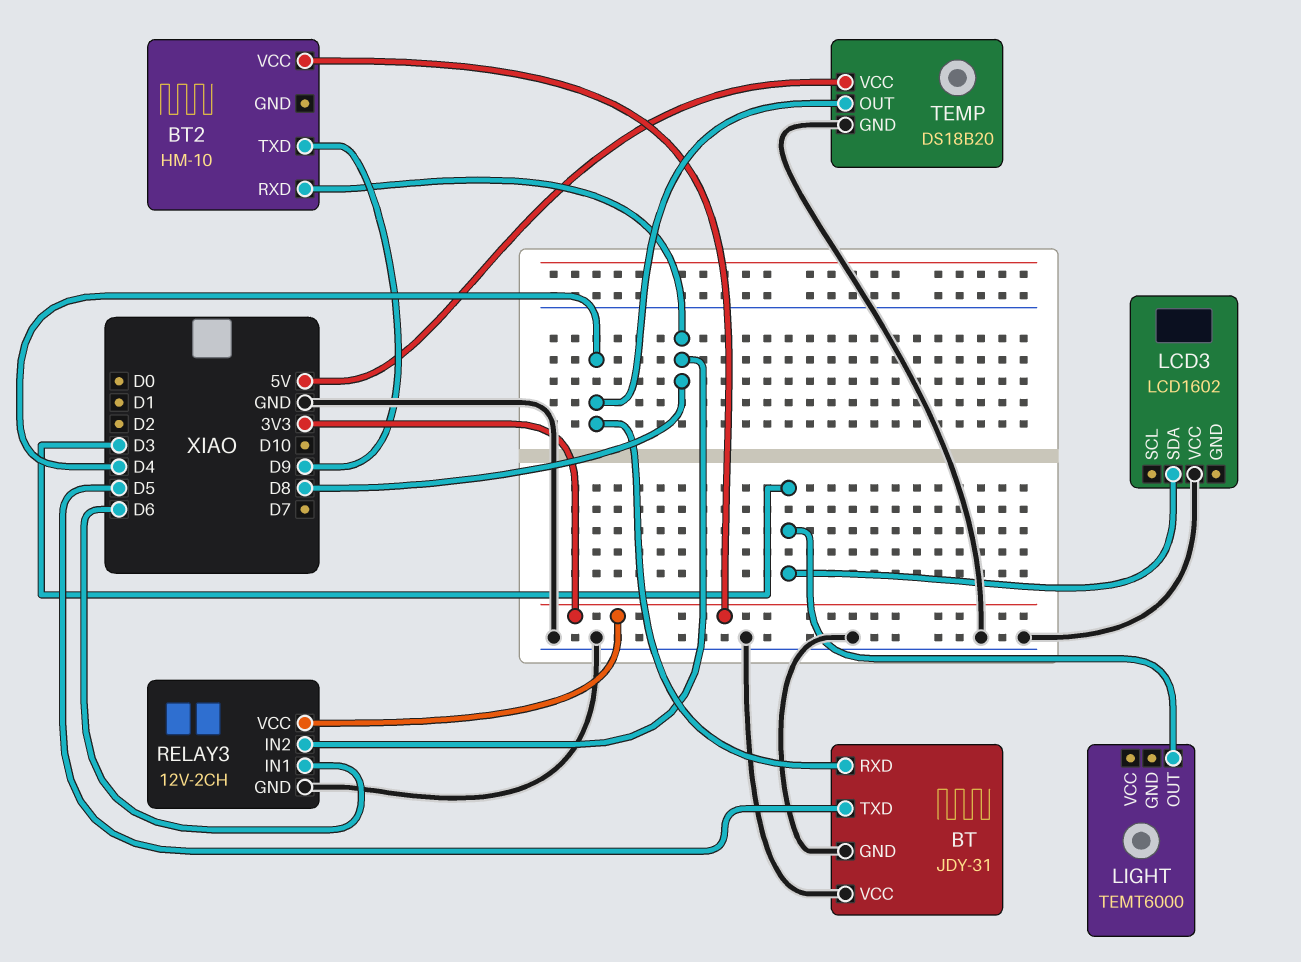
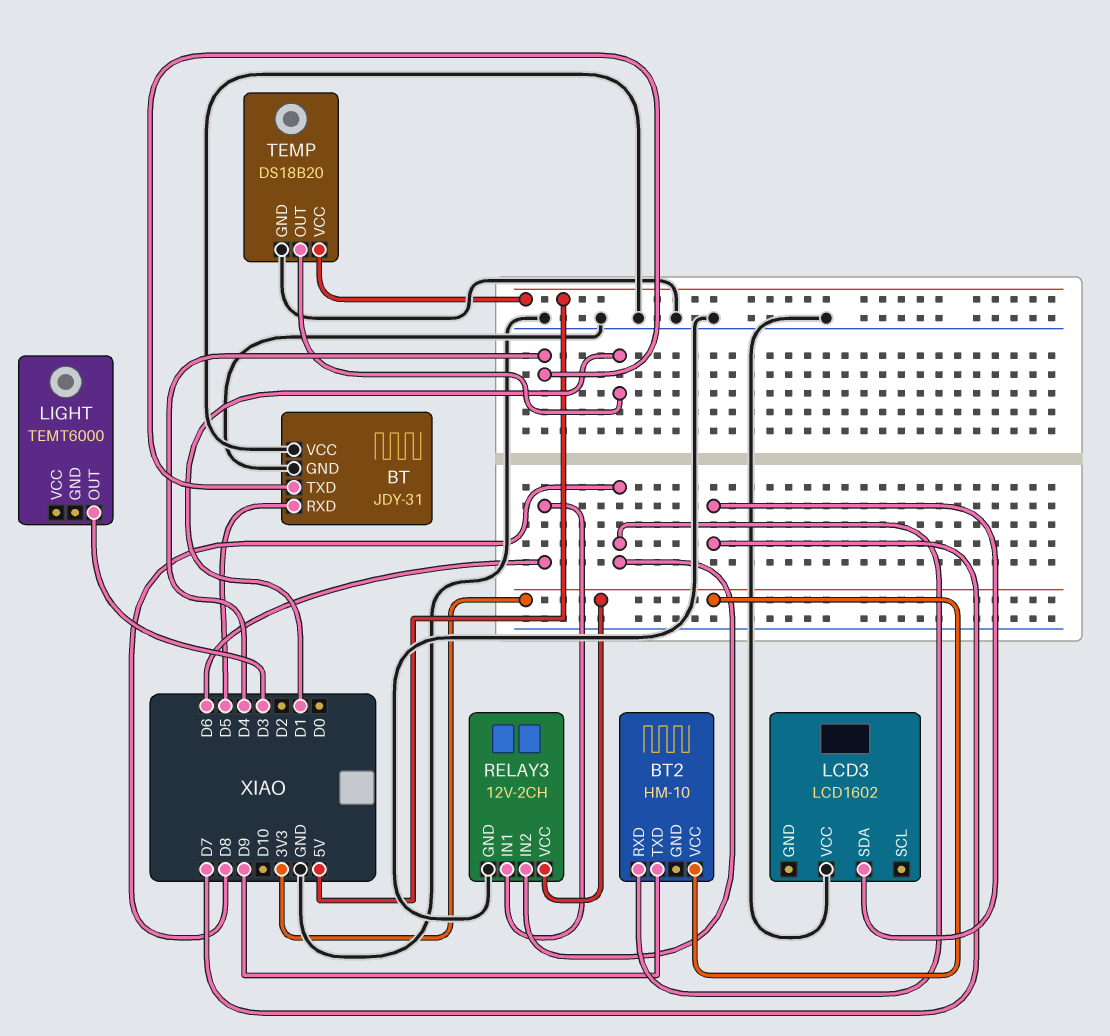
BT pin RXD: D4 -> D5
BT pin TXD: D5 -> D4
LCD3 pin SDA: D3 -> D7
TEMP pin OUT: D4 -> D1

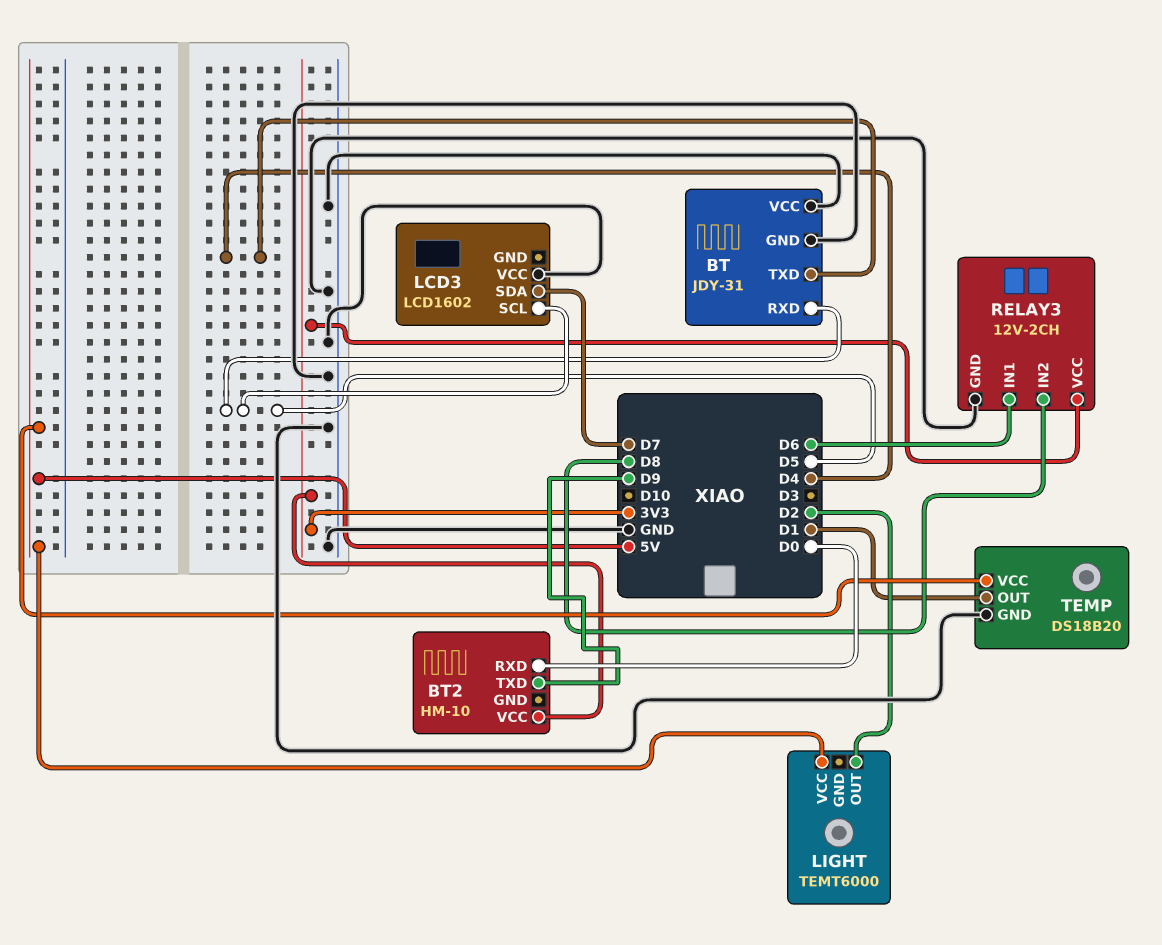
BT2 pin RXD: D8 -> D0
LCD3 pin SCL: none -> D5
LIGHT pin OUT: D3 -> D2
LIGHT pin VCC: none -> 5V

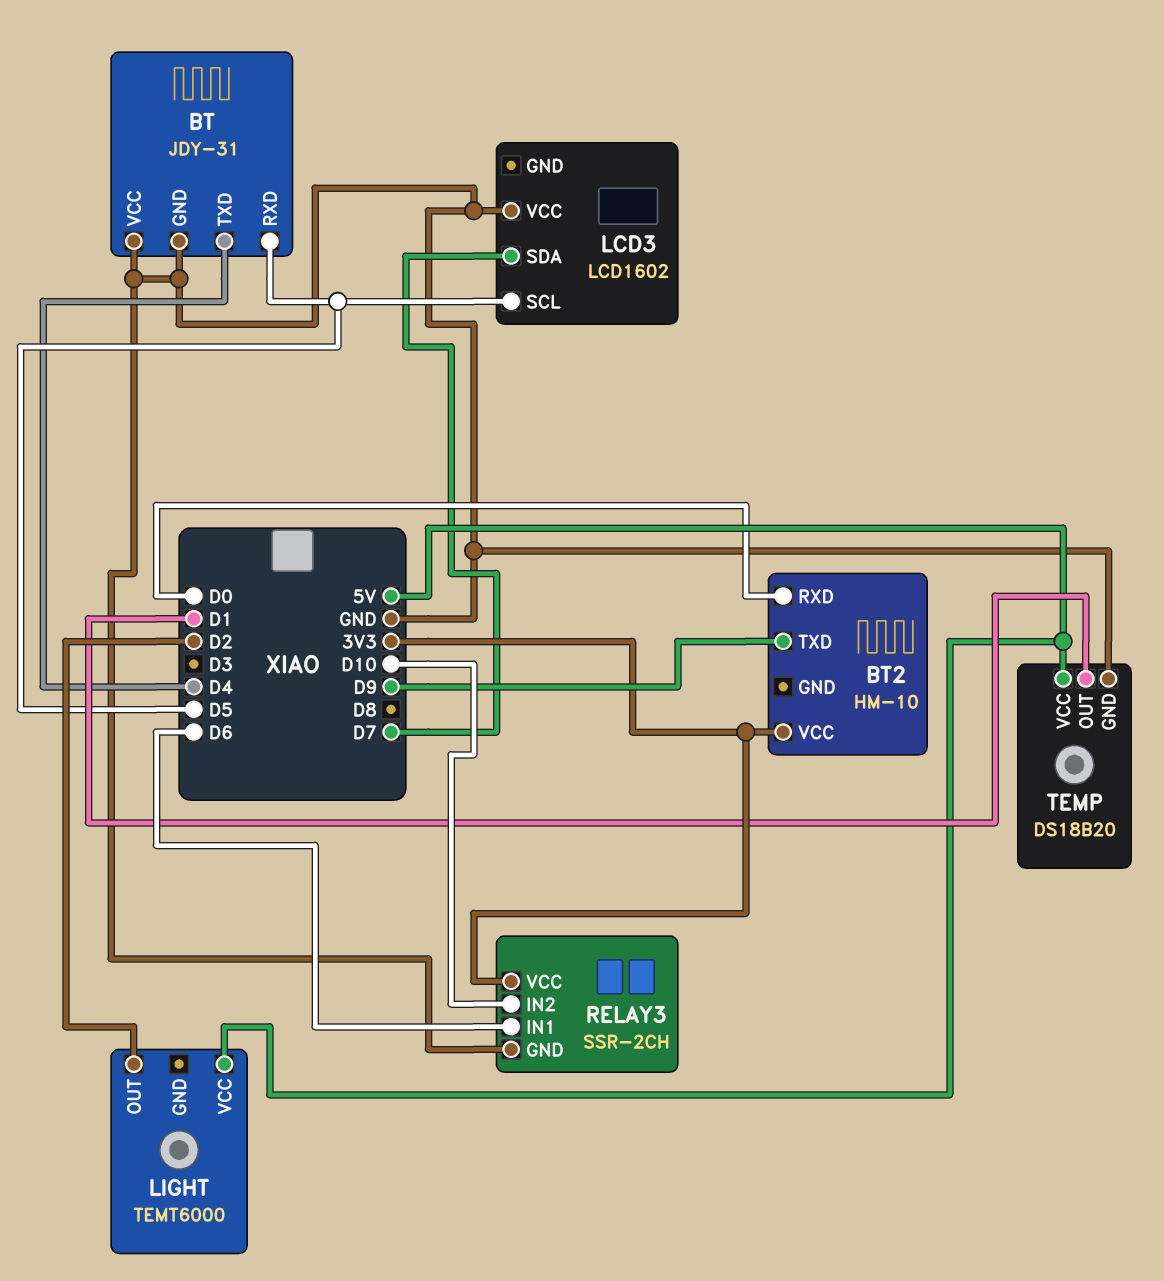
RELAY3: 12V-2CH -> SSR-2CH
RELAY3 pin IN2: D8 -> D10

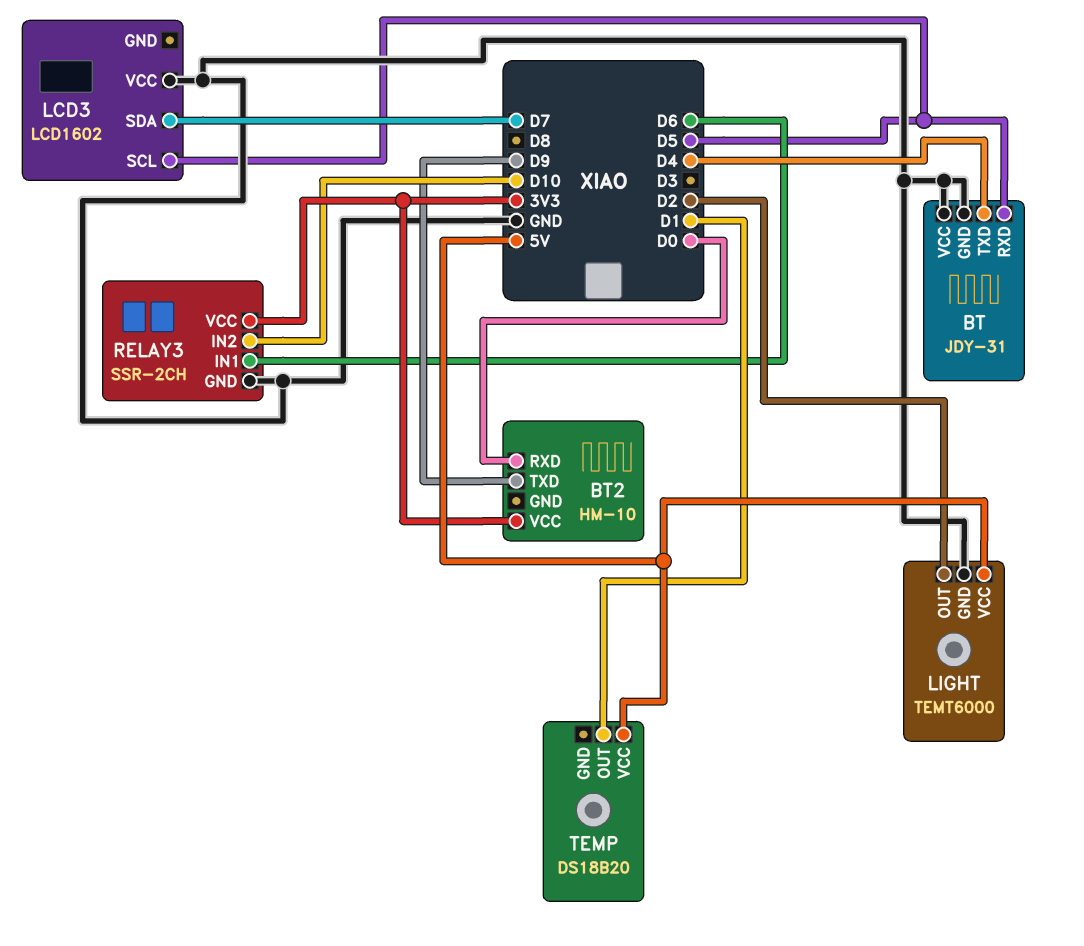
LIGHT pin GND: none -> GND
TEMP pin GND: GND -> none

